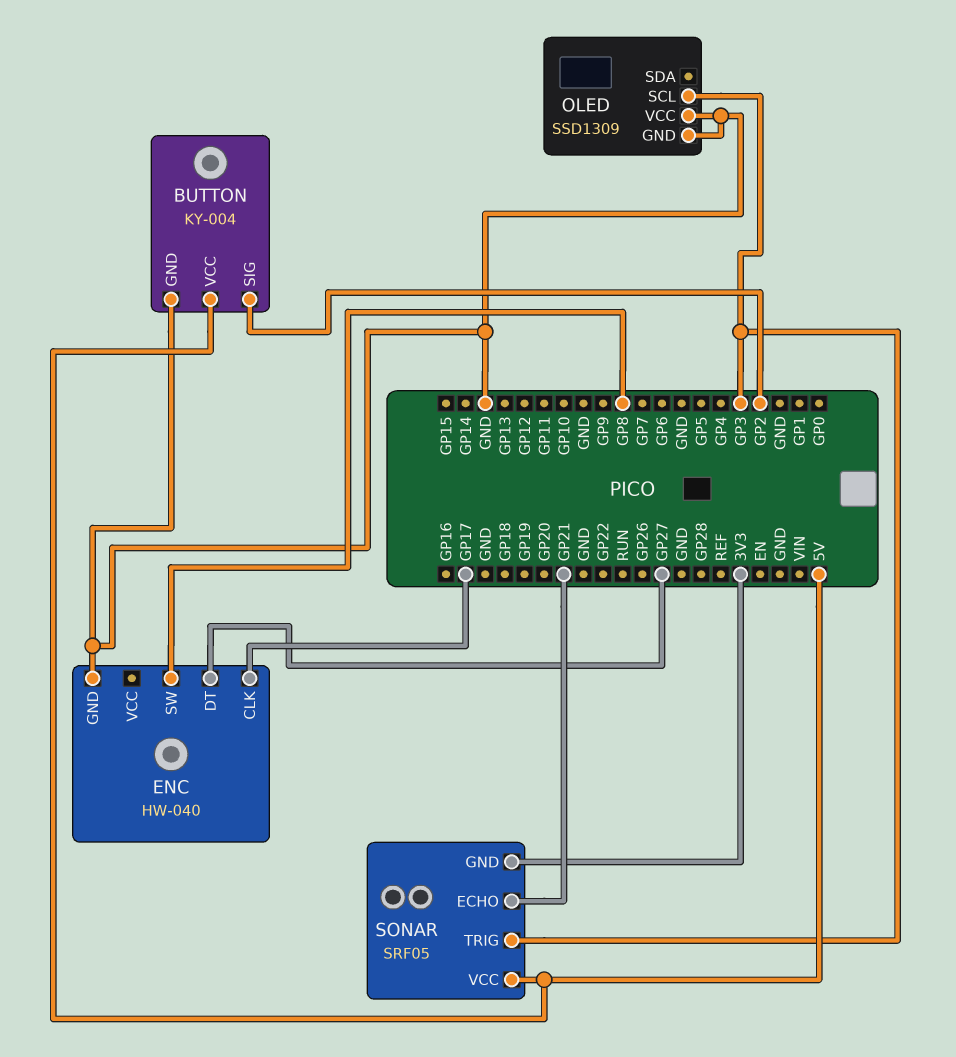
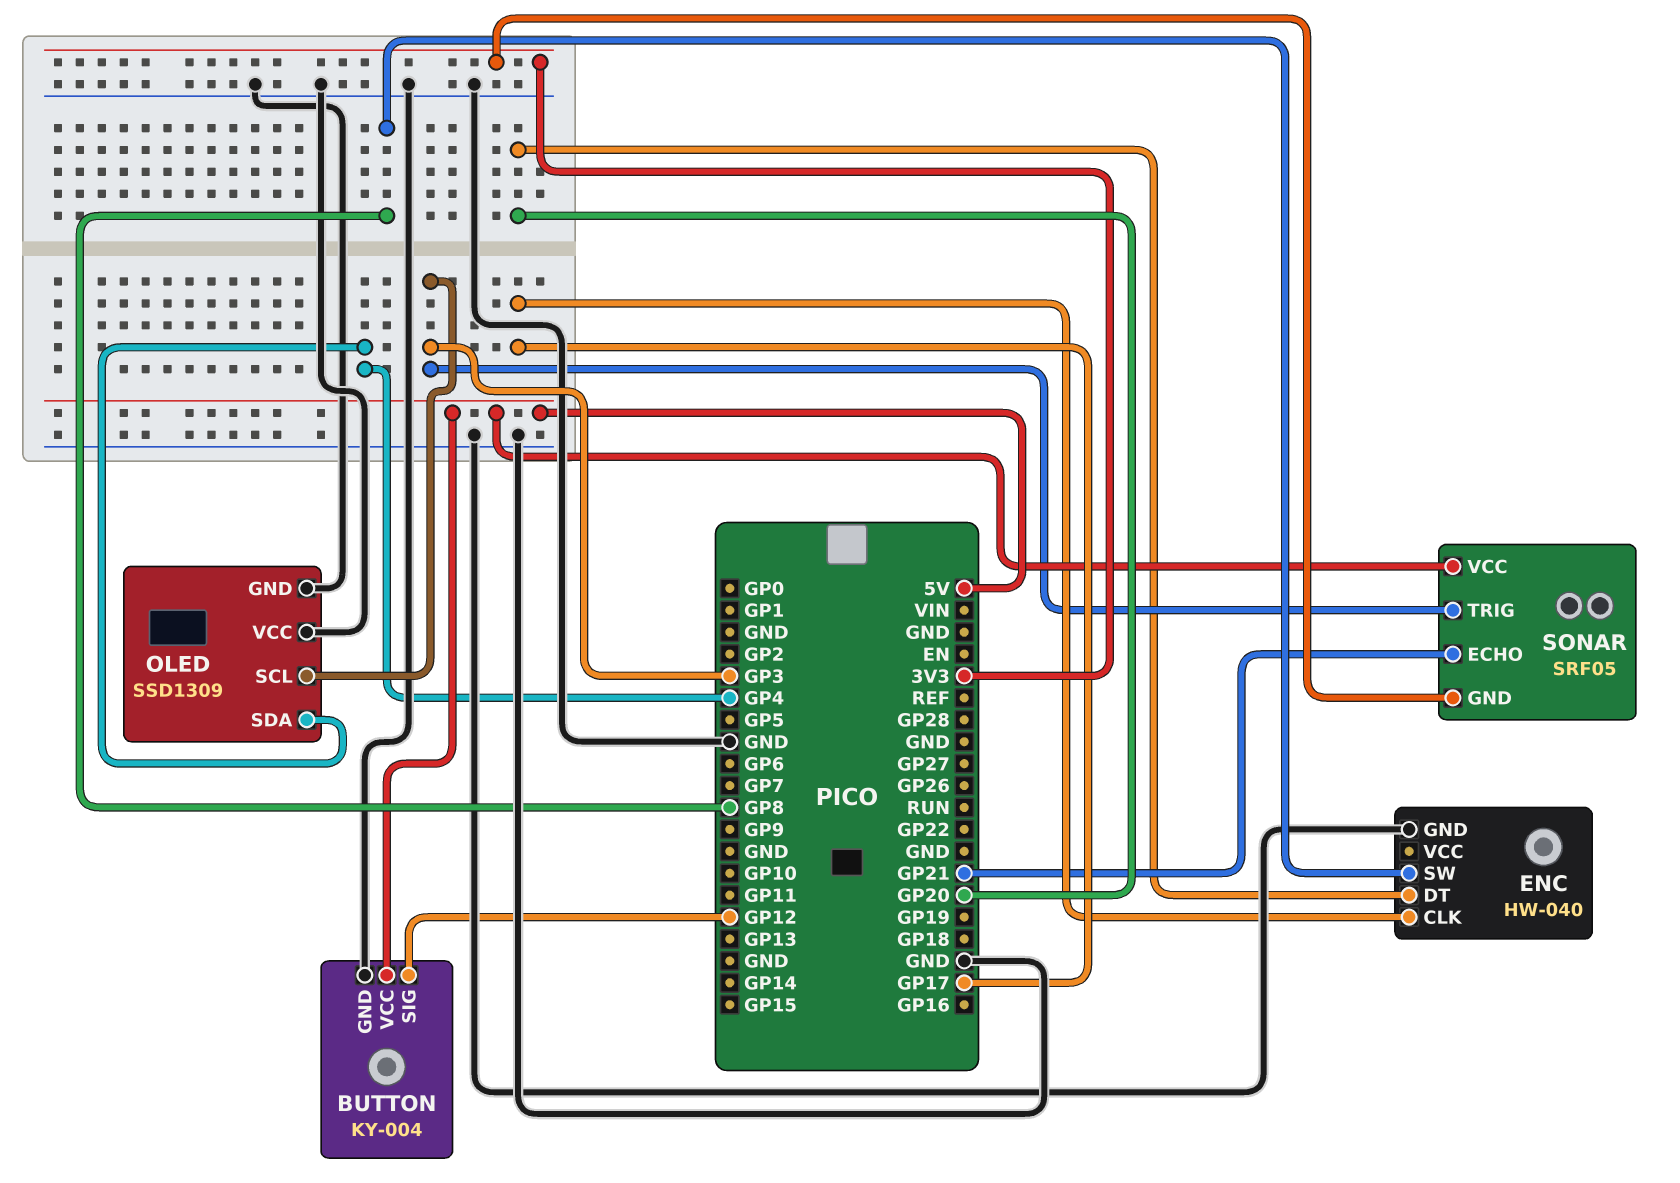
BUTTON pin SIG: GP2 -> GP12
ENC pin DT: GP27 -> GP20
OLED pin SDA: none -> GP4

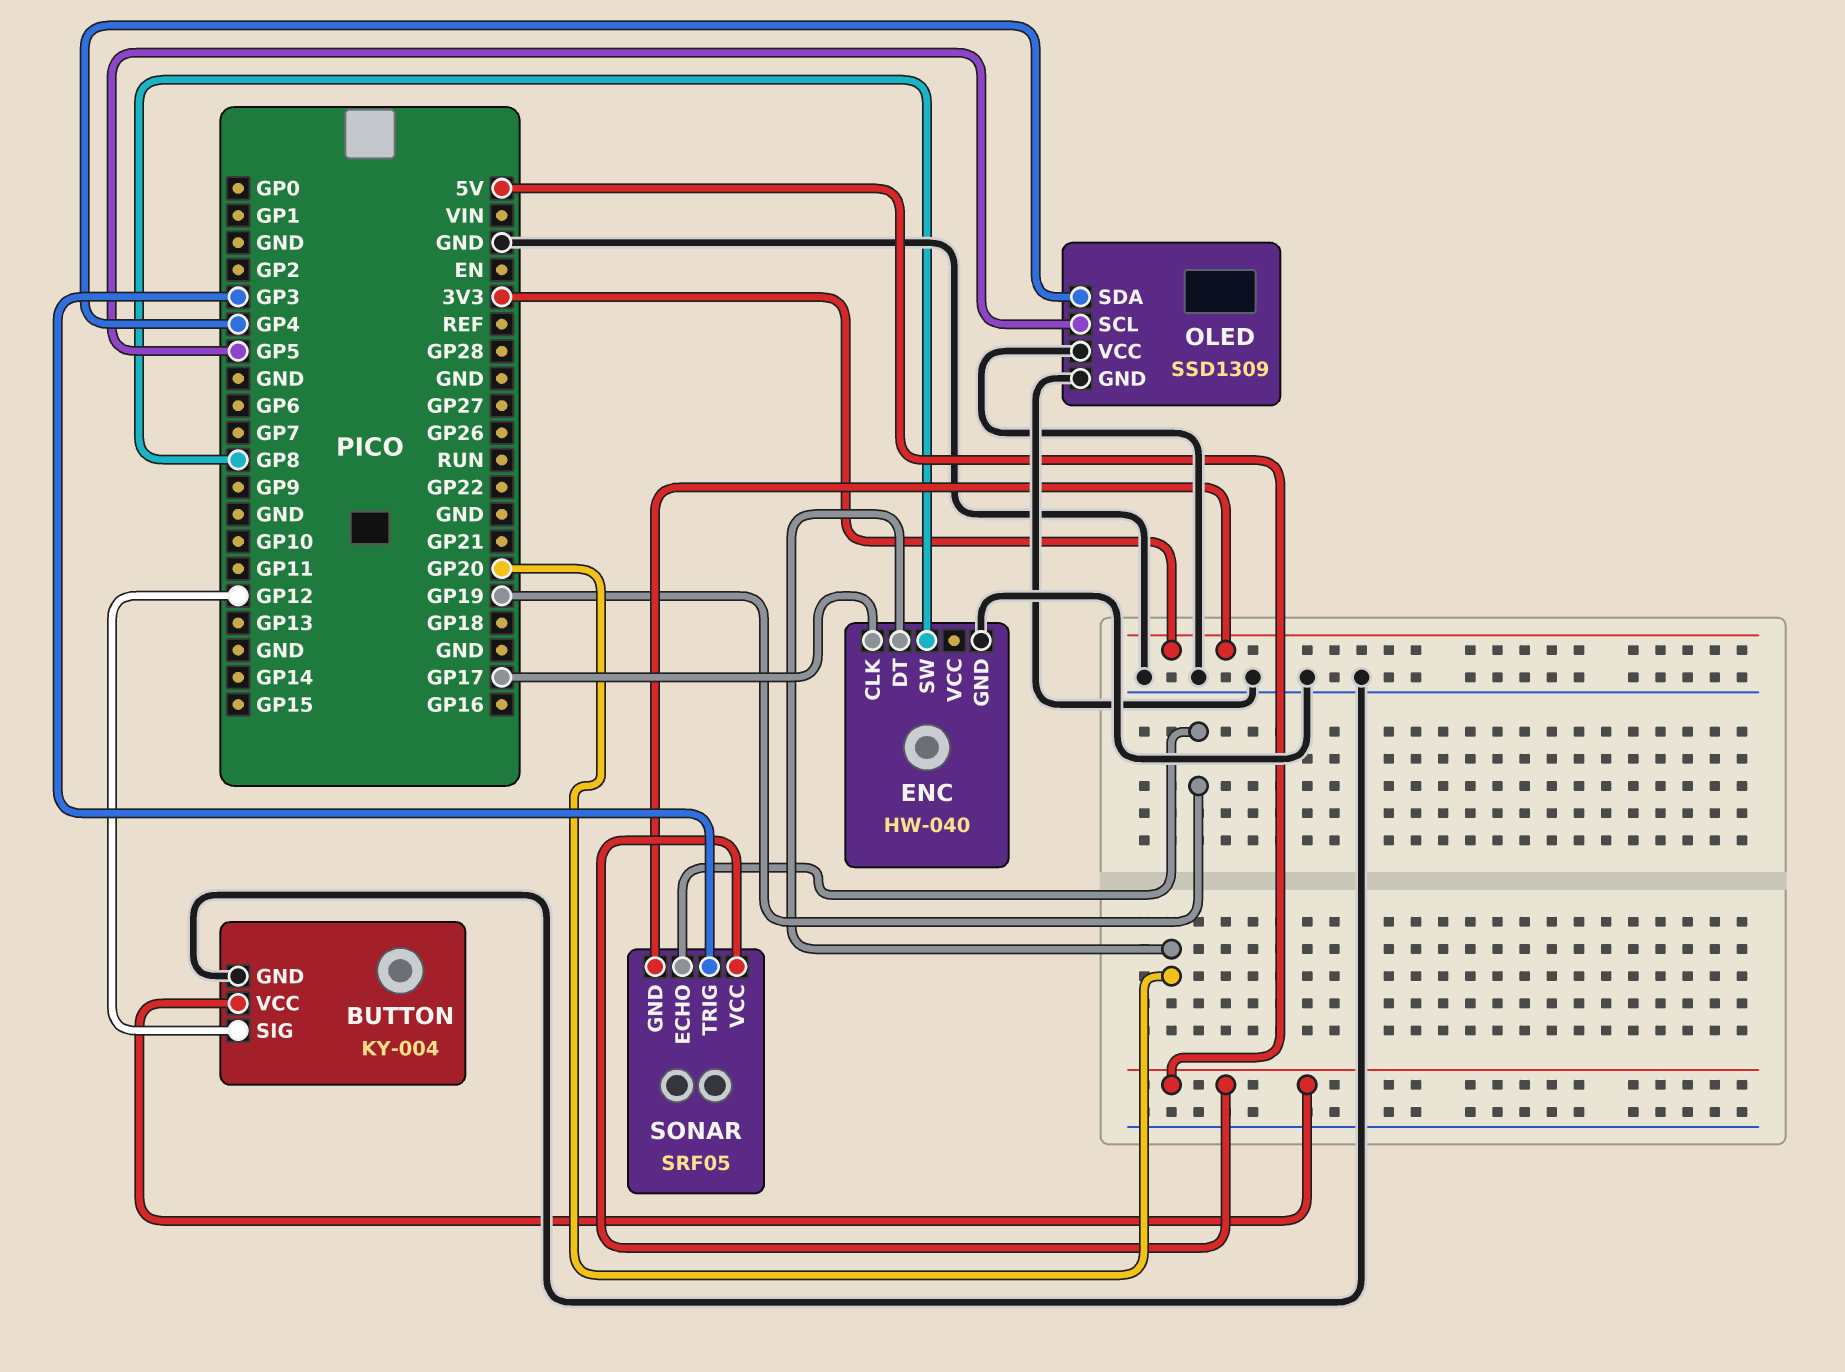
OLED pin SCL: GP3 -> GP5
SONAR pin ECHO: GP21 -> GP19

